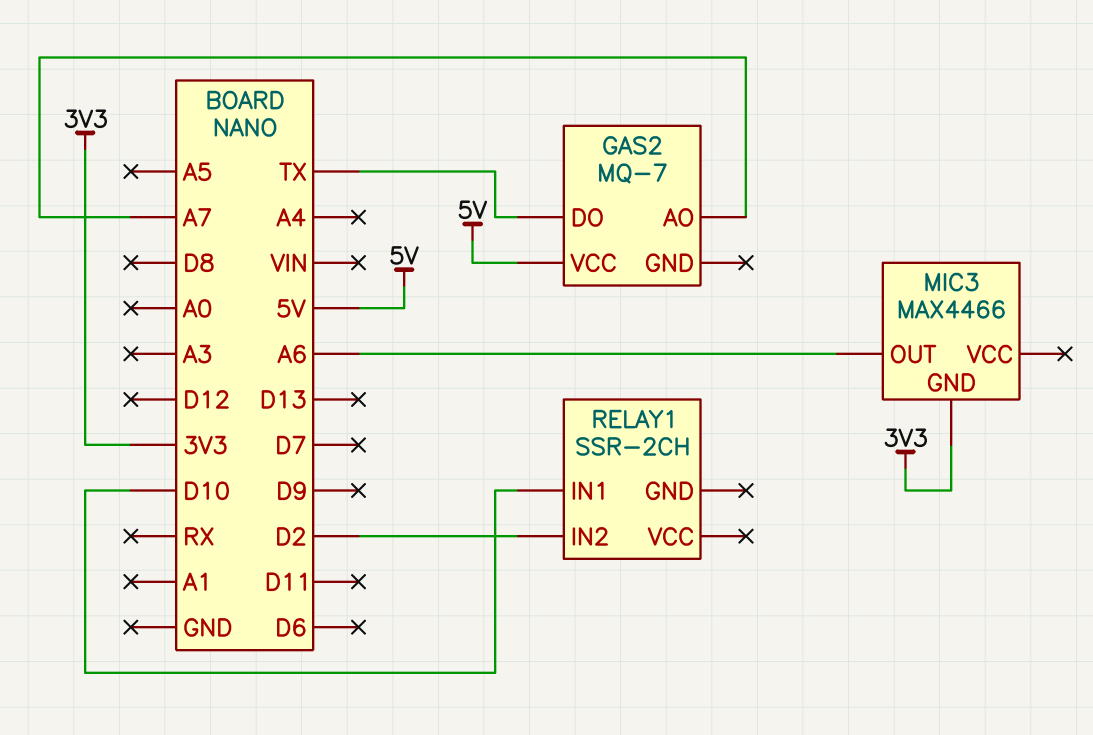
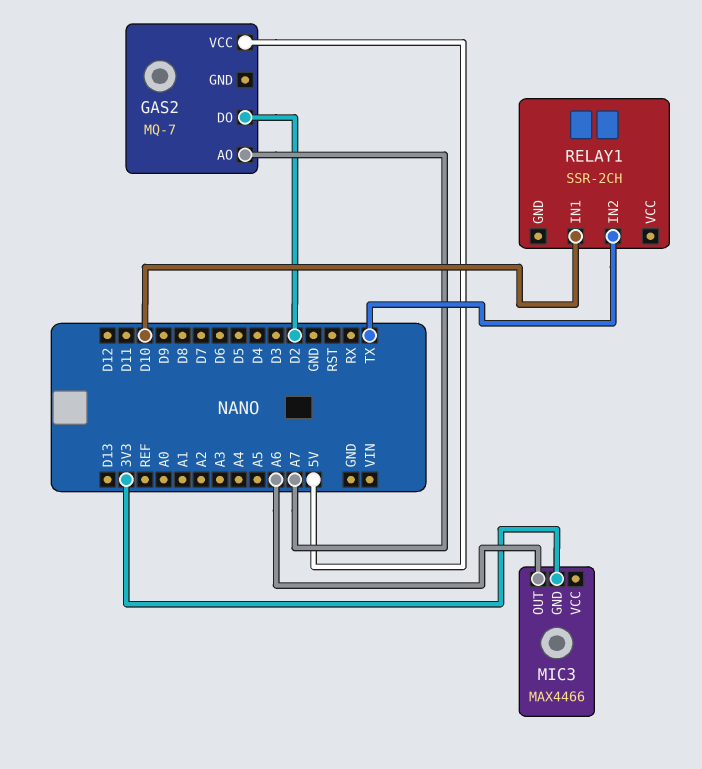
GAS2 pin DO: TX -> D2
RELAY1 pin IN2: D2 -> TX

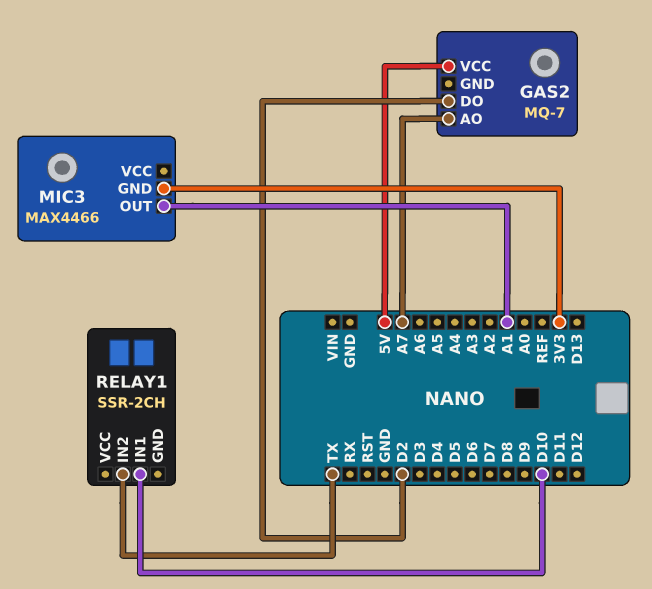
MIC3 pin OUT: A6 -> A1

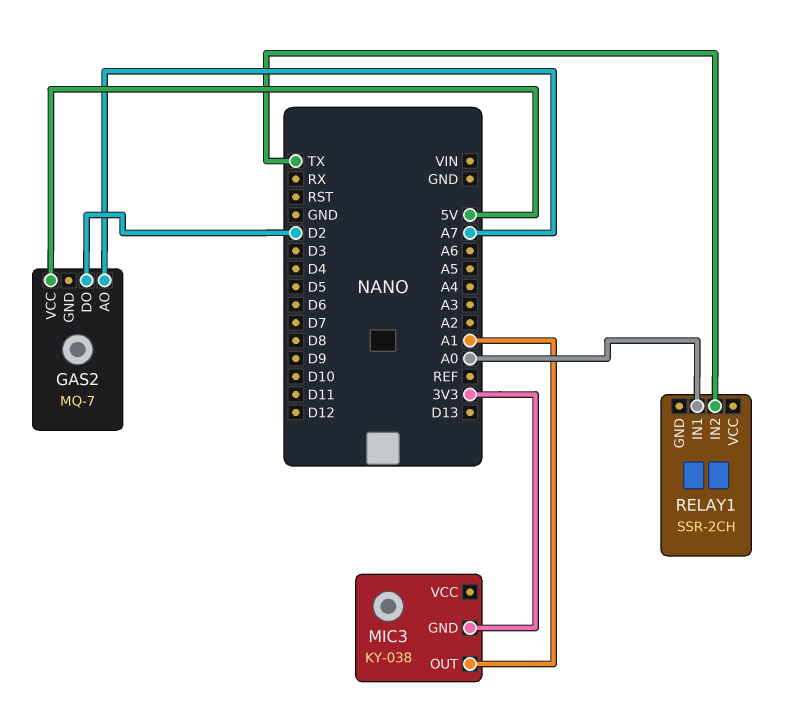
MIC3: MAX4466 -> KY-038
RELAY1 pin IN1: D10 -> A0

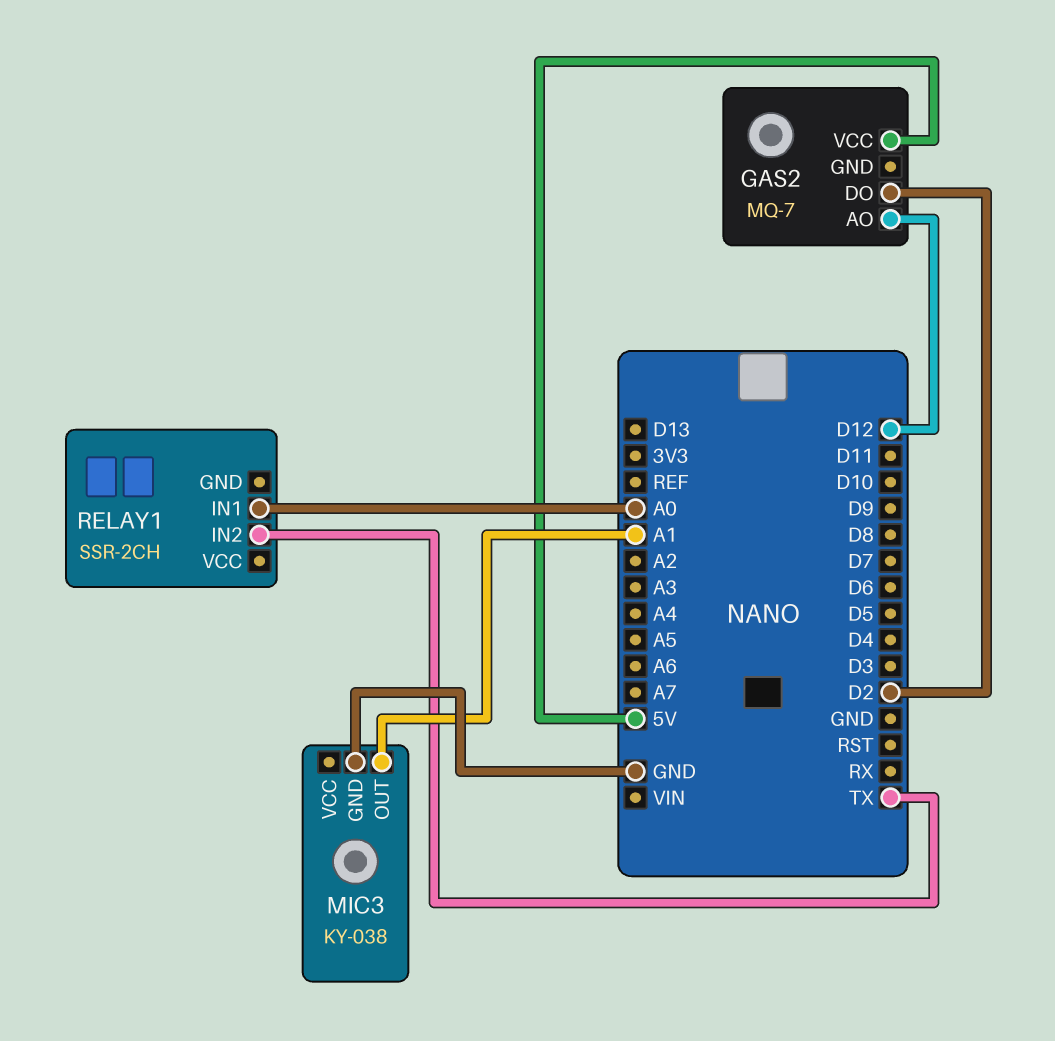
GAS2 pin AO: A7 -> D12
MIC3 pin GND: 3V3 -> GND

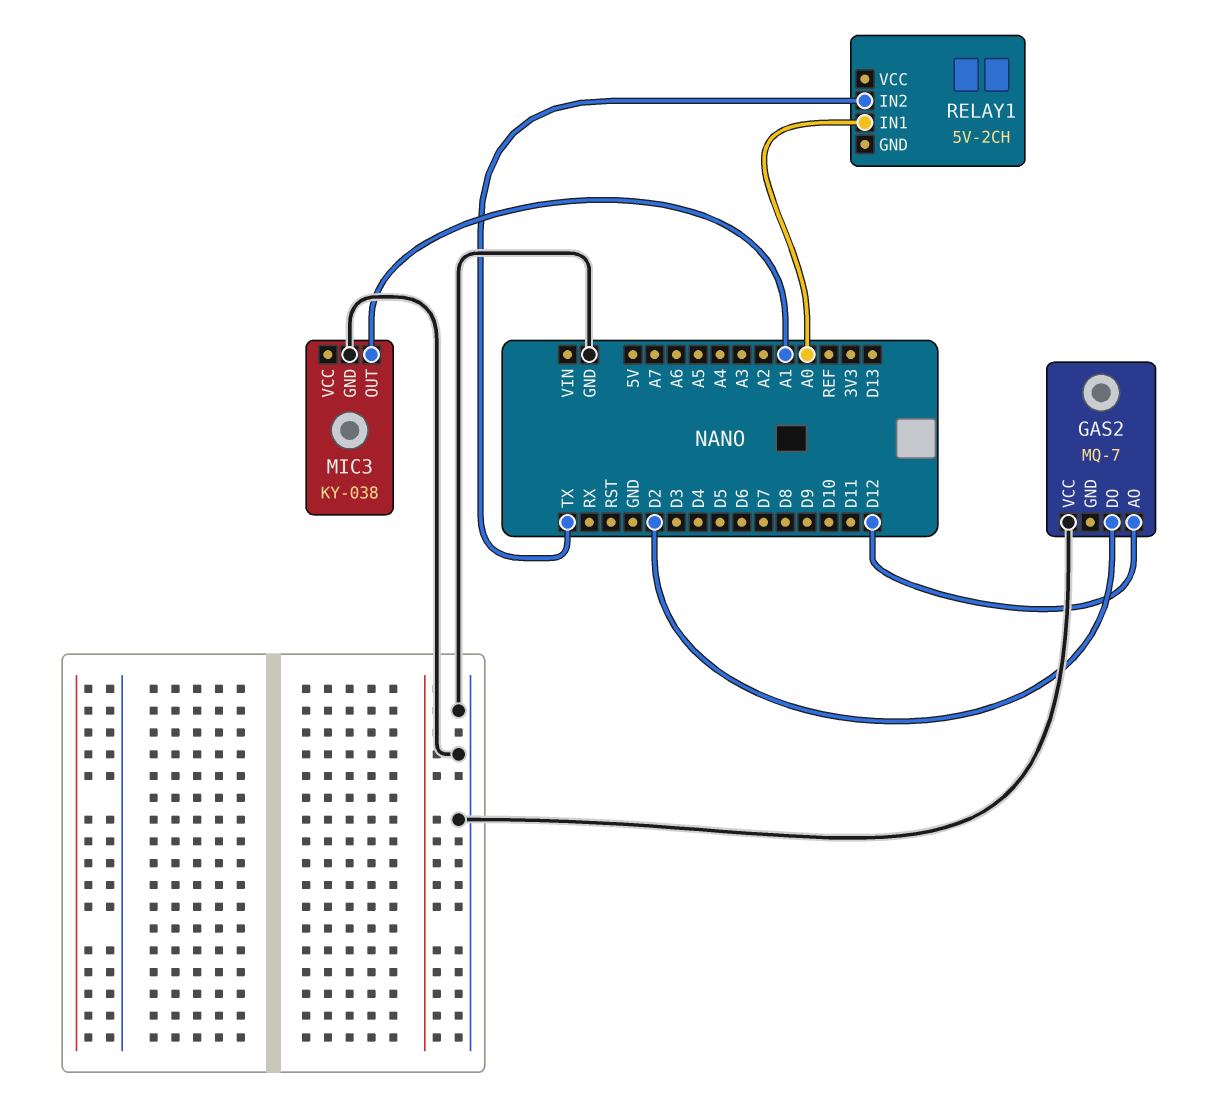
GAS2 pin VCC: 5V -> GND
RELAY1: SSR-2CH -> 5V-2CH

